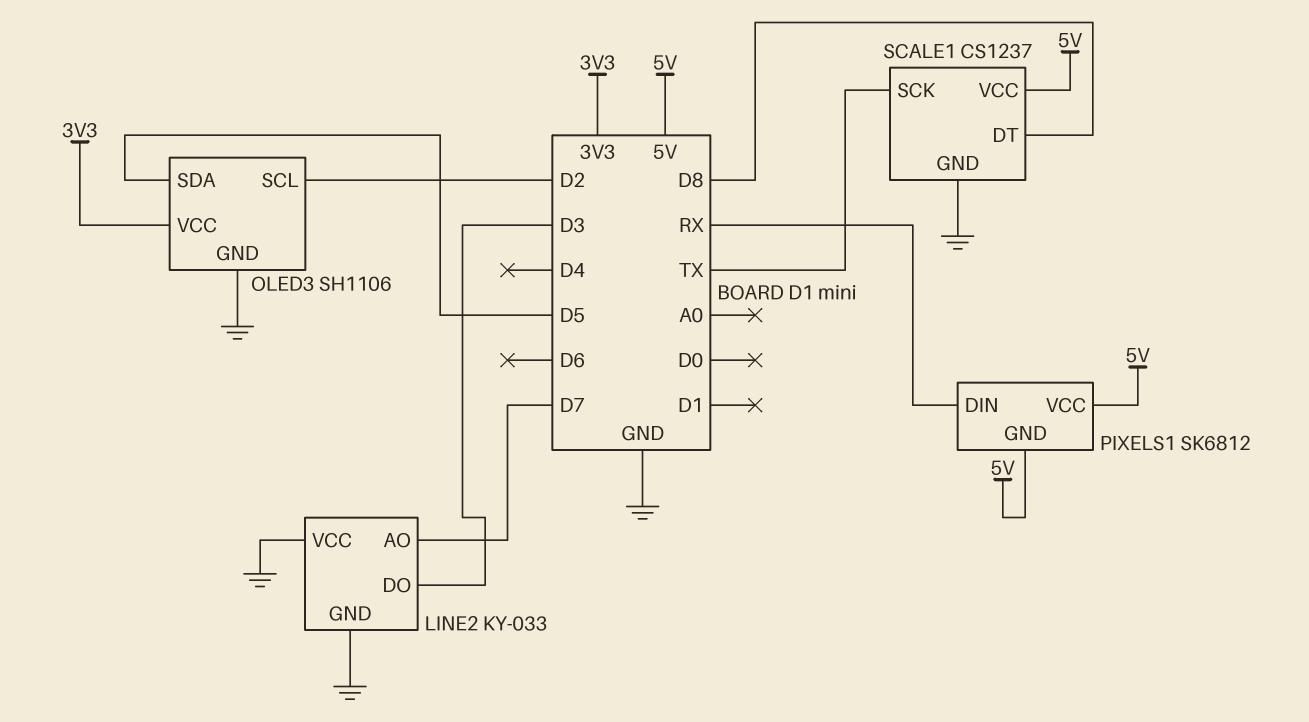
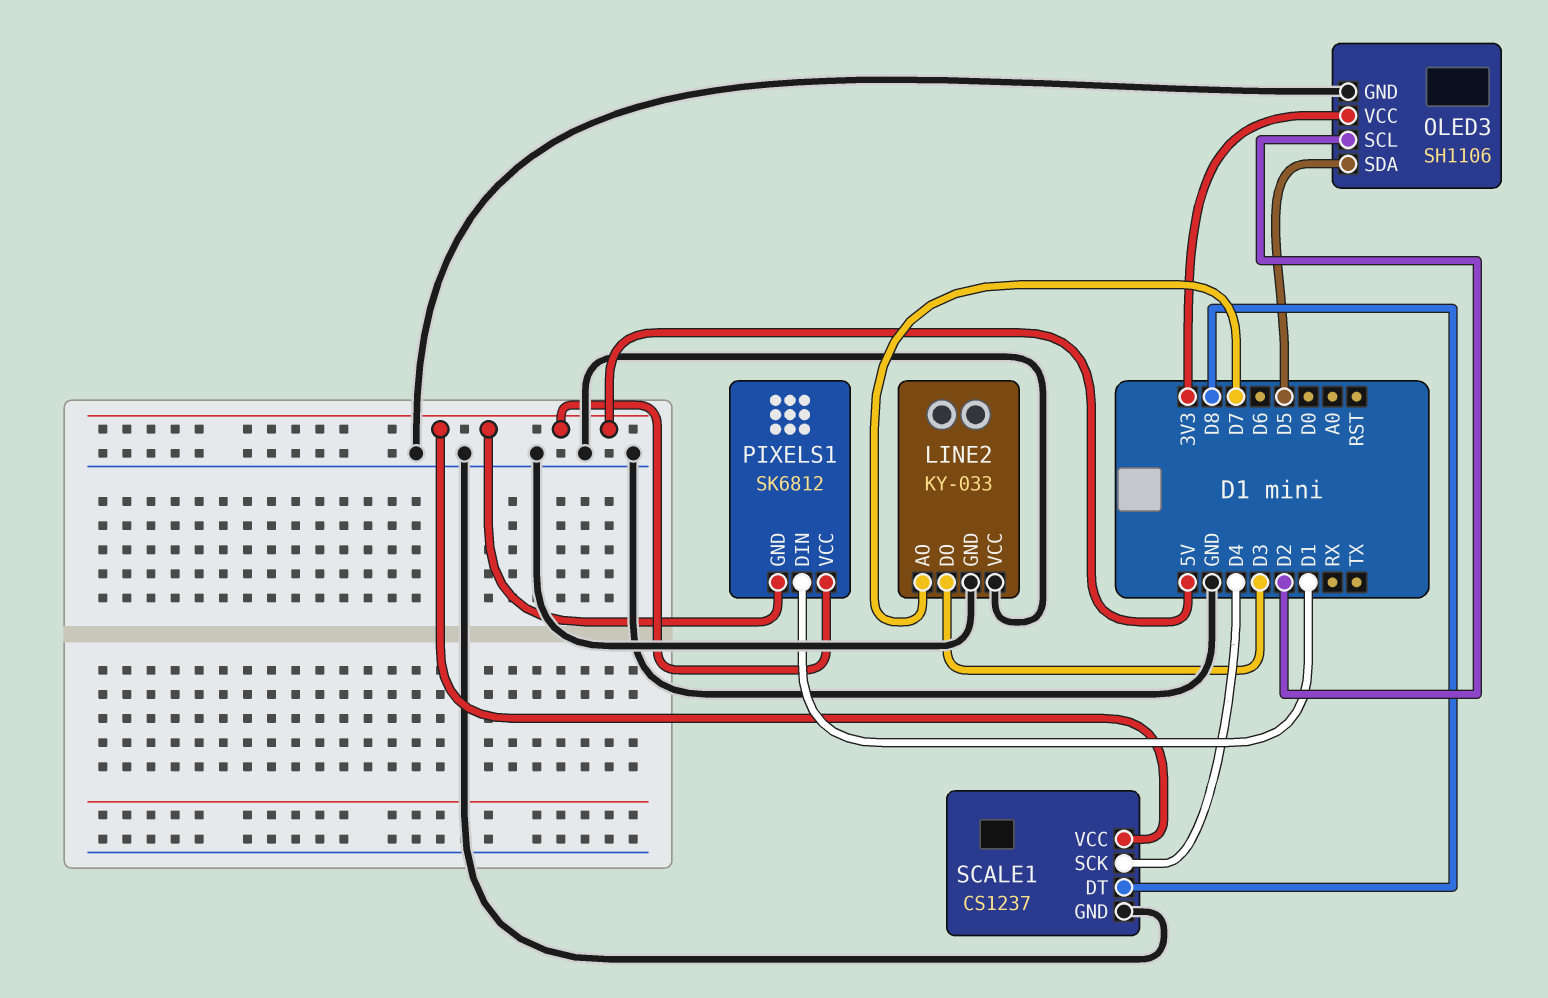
PIXELS1 pin DIN: RX -> D1
SCALE1 pin SCK: TX -> D4

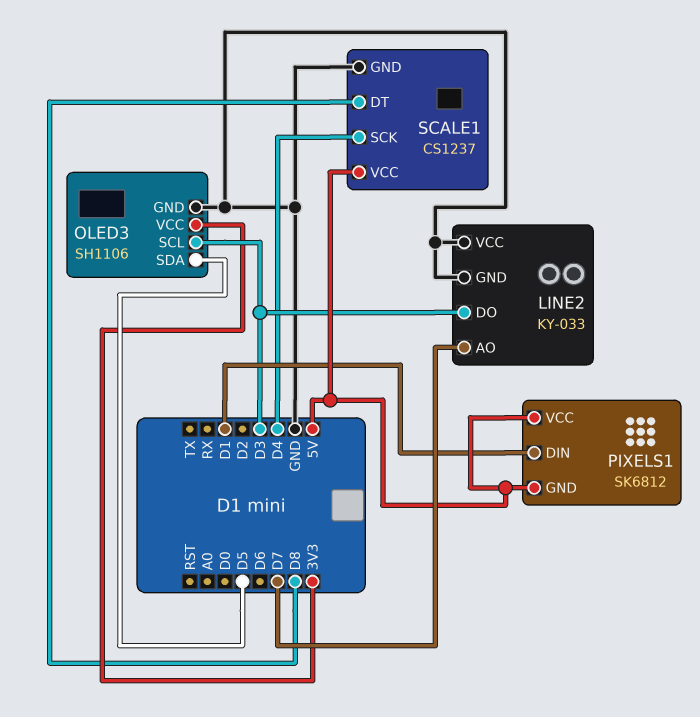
OLED3 pin SCL: D2 -> D3

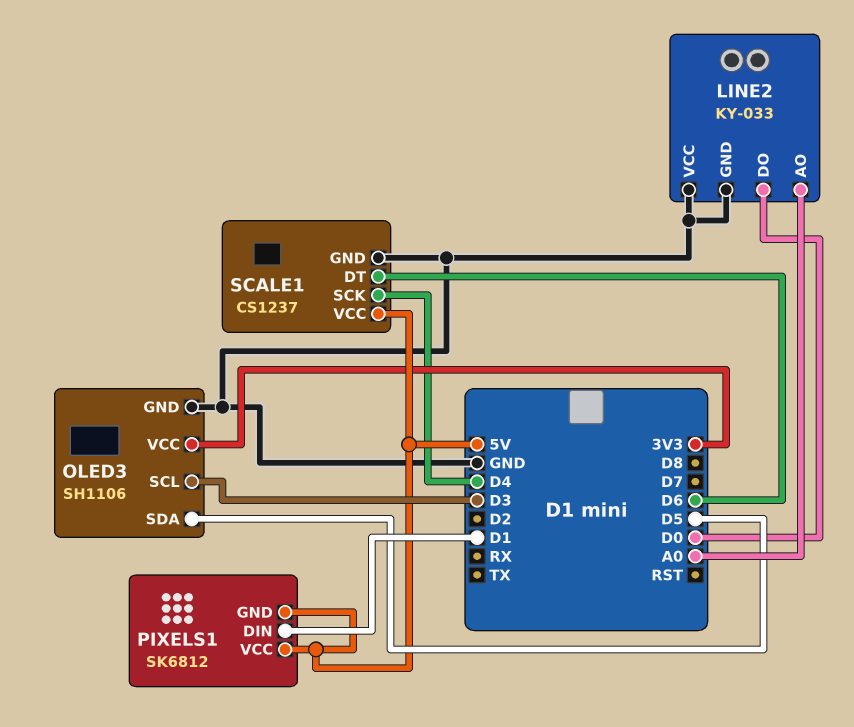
LINE2 pin AO: D7 -> A0
LINE2 pin DO: D3 -> D0
SCALE1 pin DT: D8 -> D6

